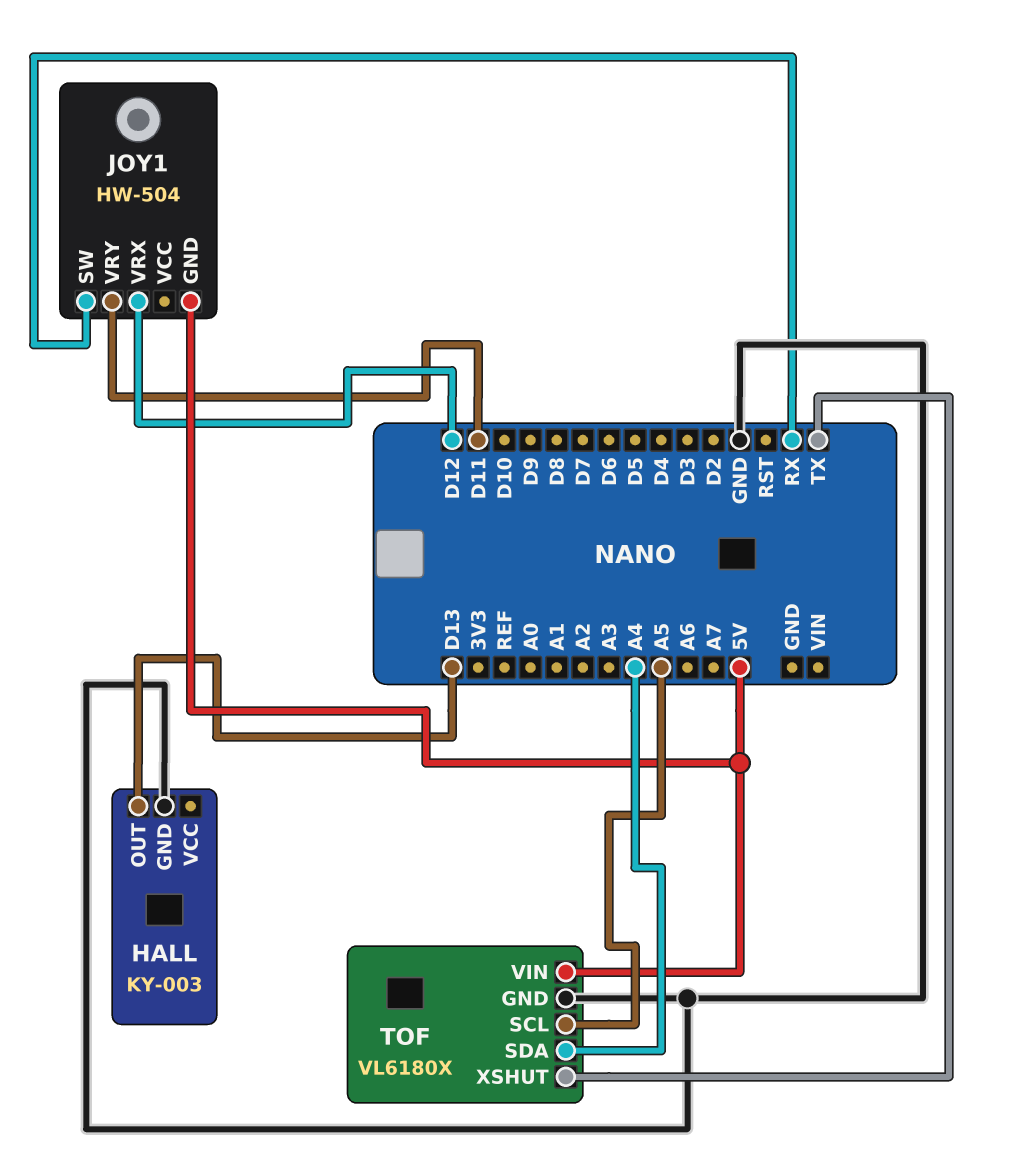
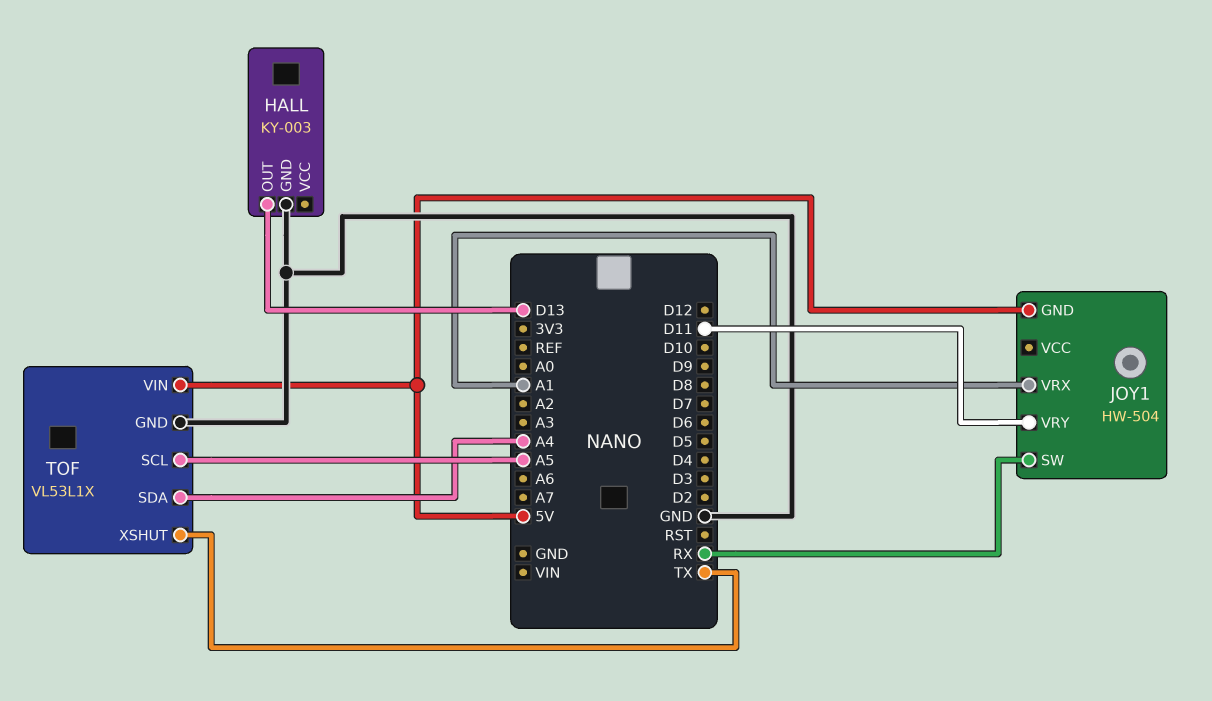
JOY1 pin VRX: D12 -> A1
TOF: VL6180X -> VL53L1X

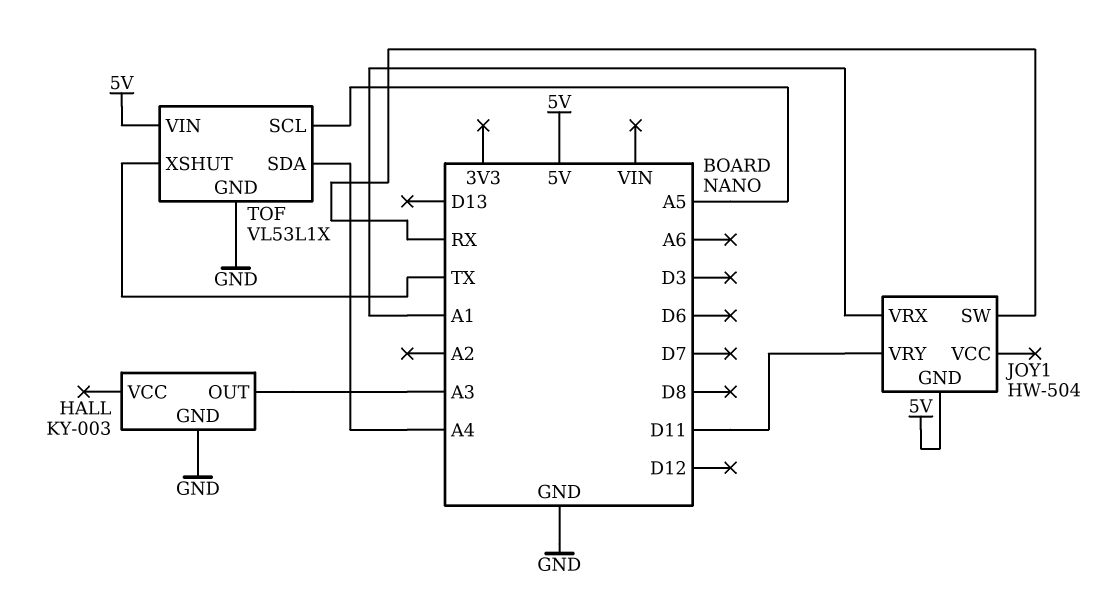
HALL pin OUT: D13 -> A3

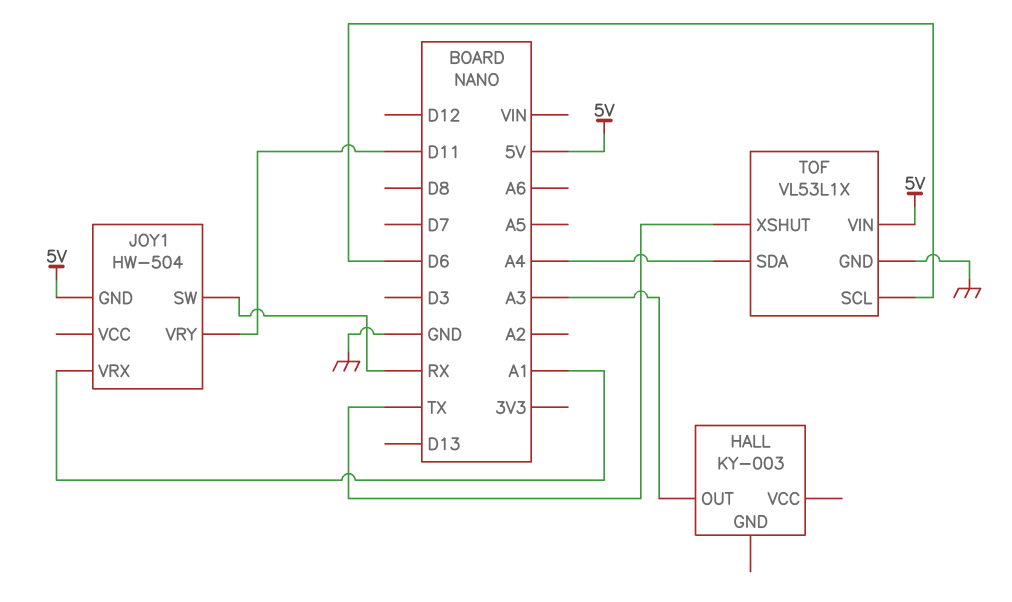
HALL pin GND: GND -> none
TOF pin SCL: A5 -> D6

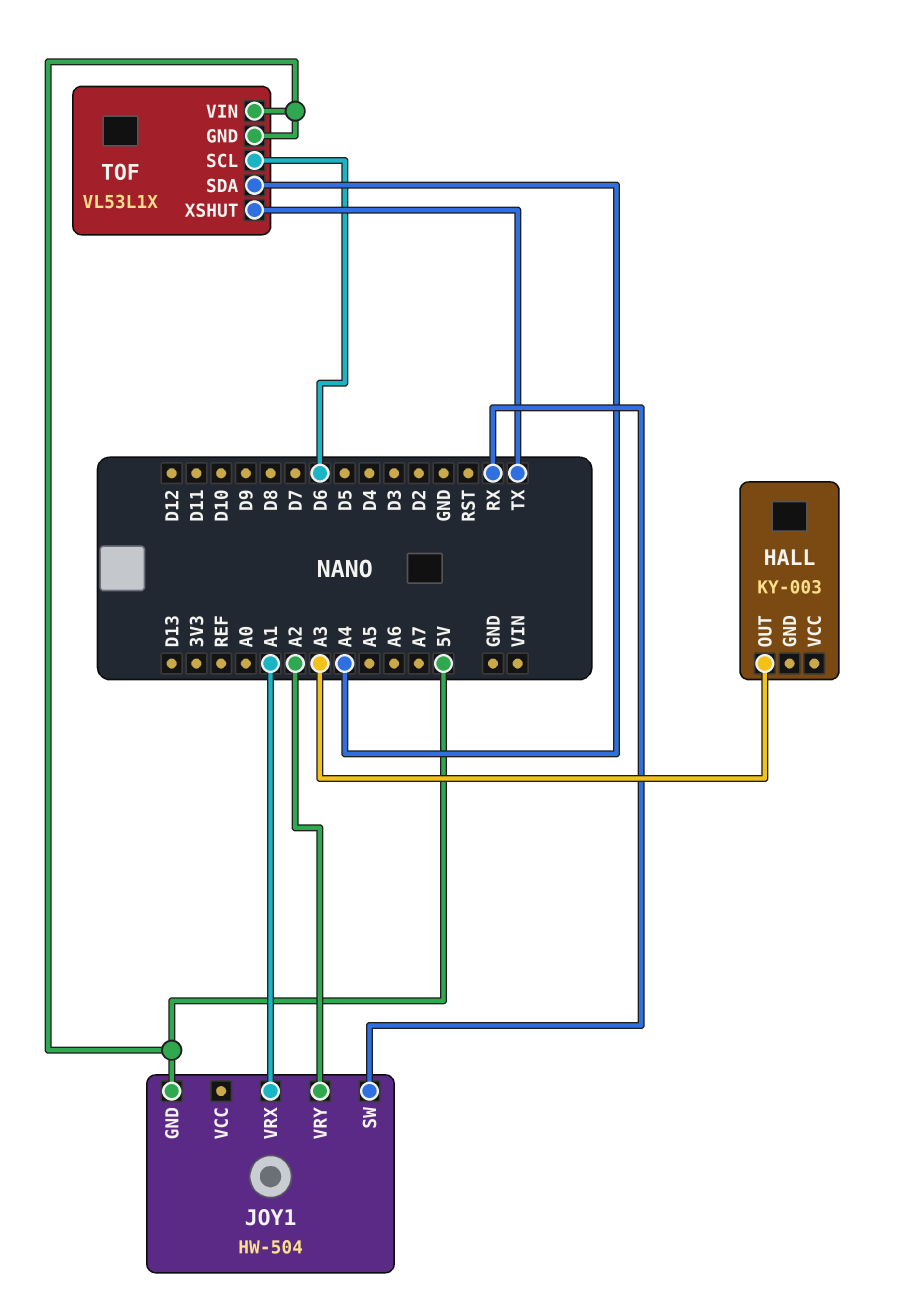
JOY1 pin VRY: D11 -> A2
TOF pin GND: GND -> 5V

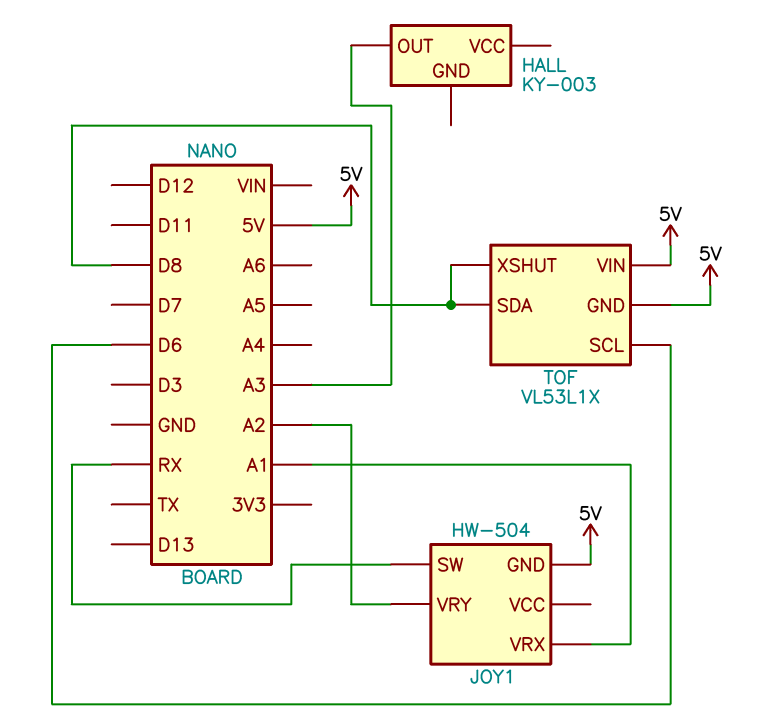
TOF pin SDA: A4 -> D8
TOF pin XSHUT: TX -> D8

